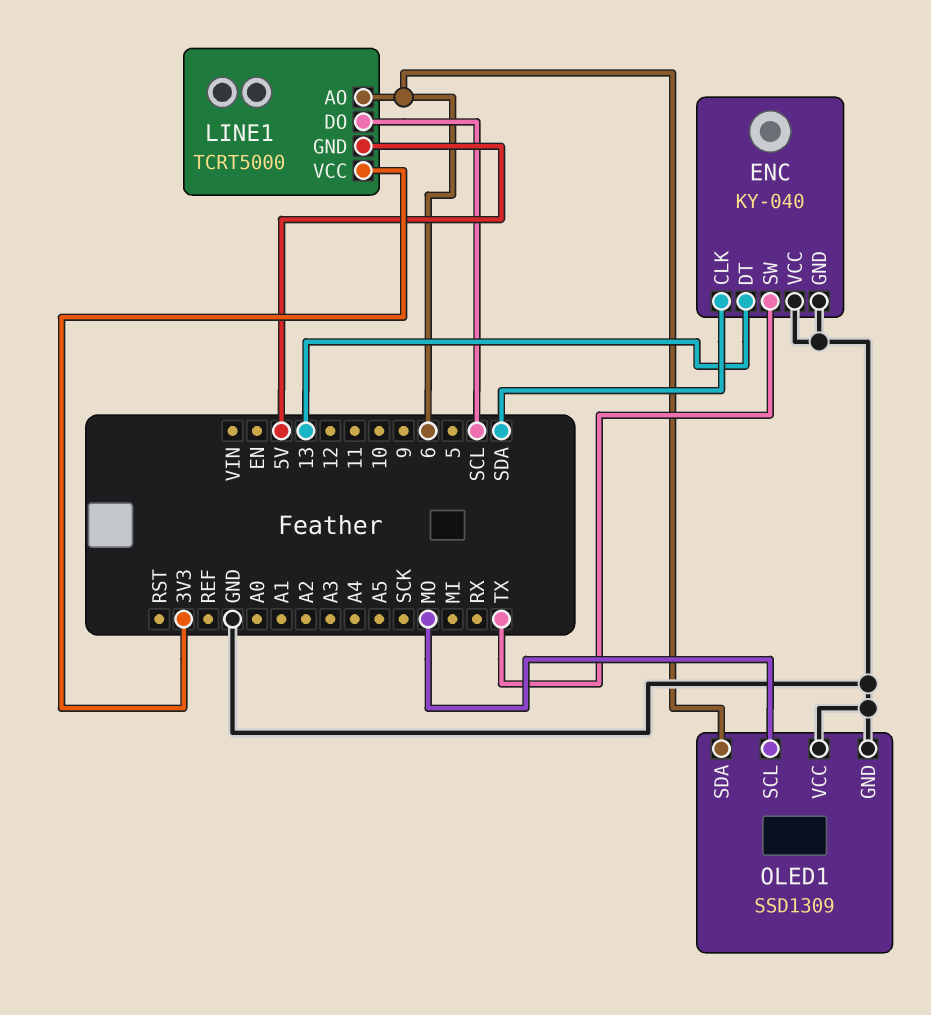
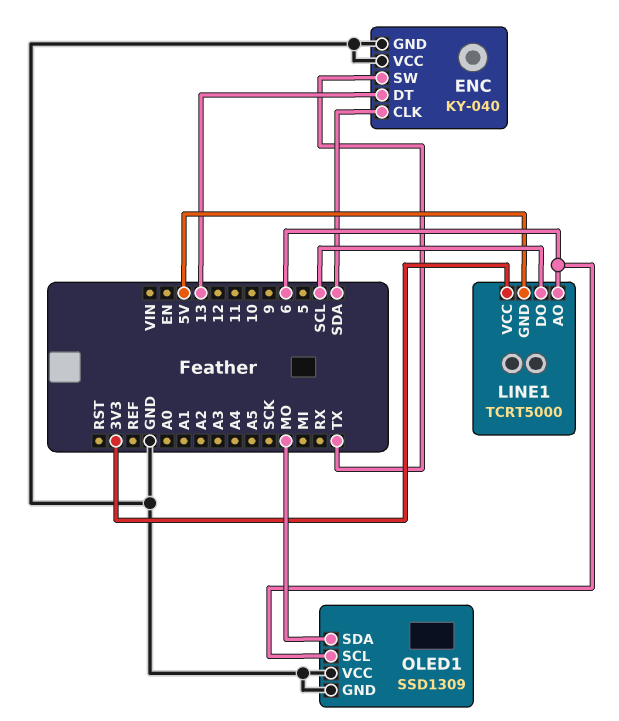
OLED1 pin SCL: MO -> 6
OLED1 pin SDA: 6 -> MO

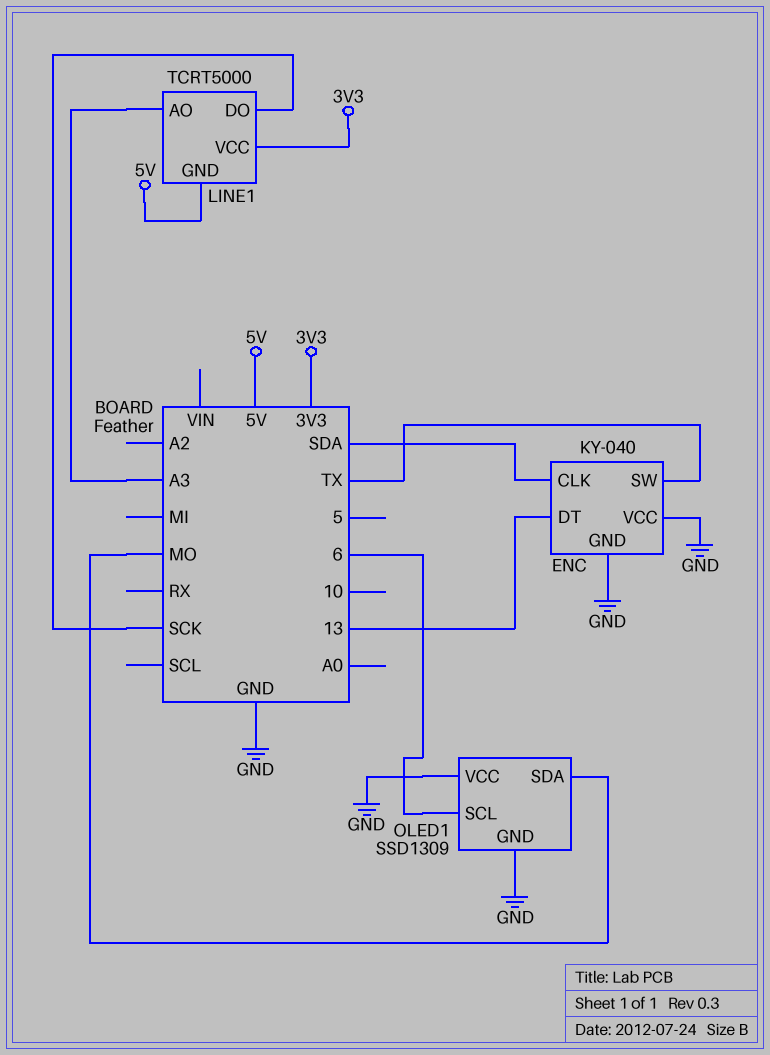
LINE1 pin AO: 6 -> A3
LINE1 pin DO: SCL -> SCK

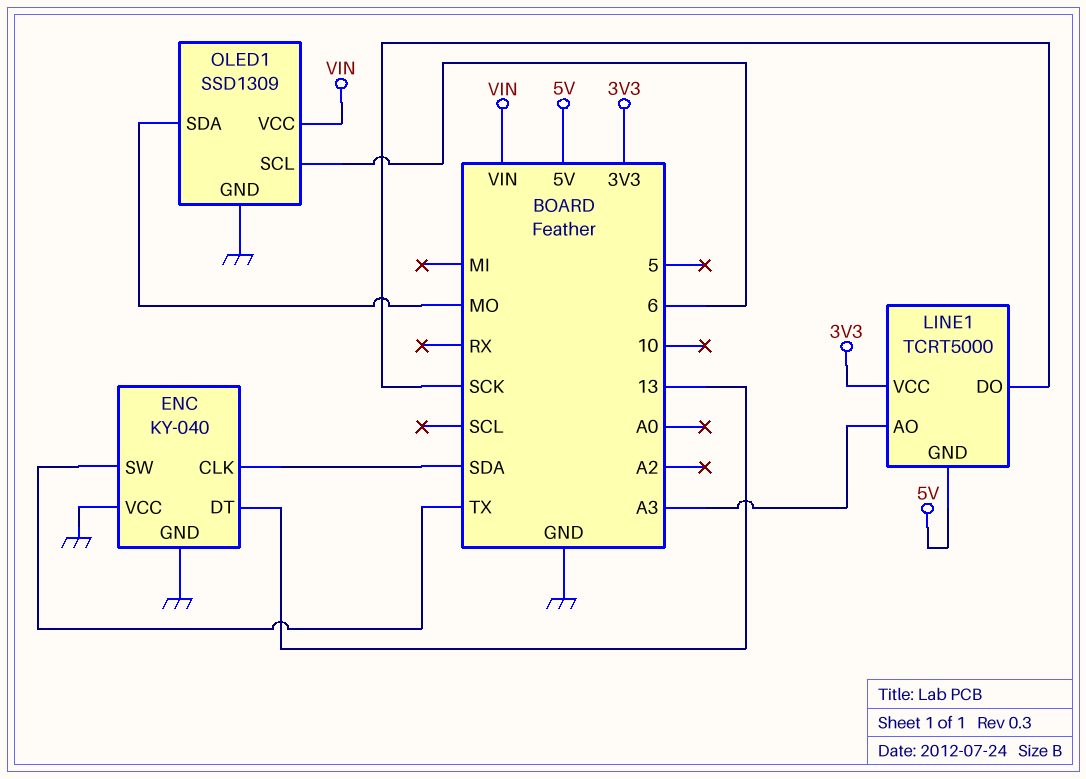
OLED1 pin VCC: GND -> VIN

